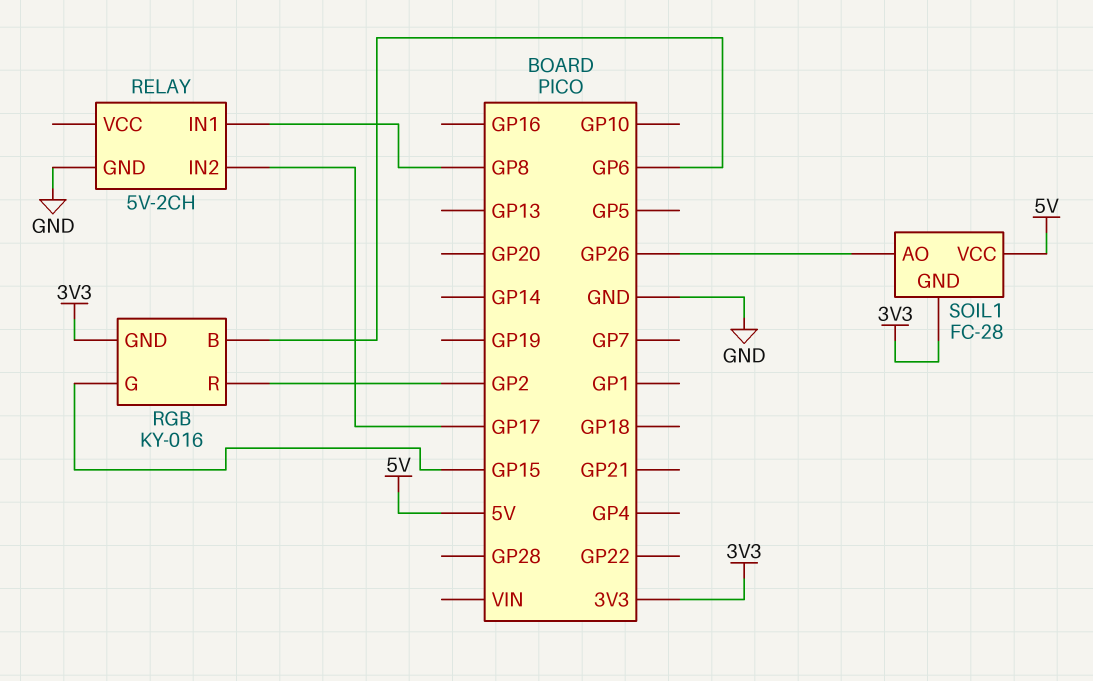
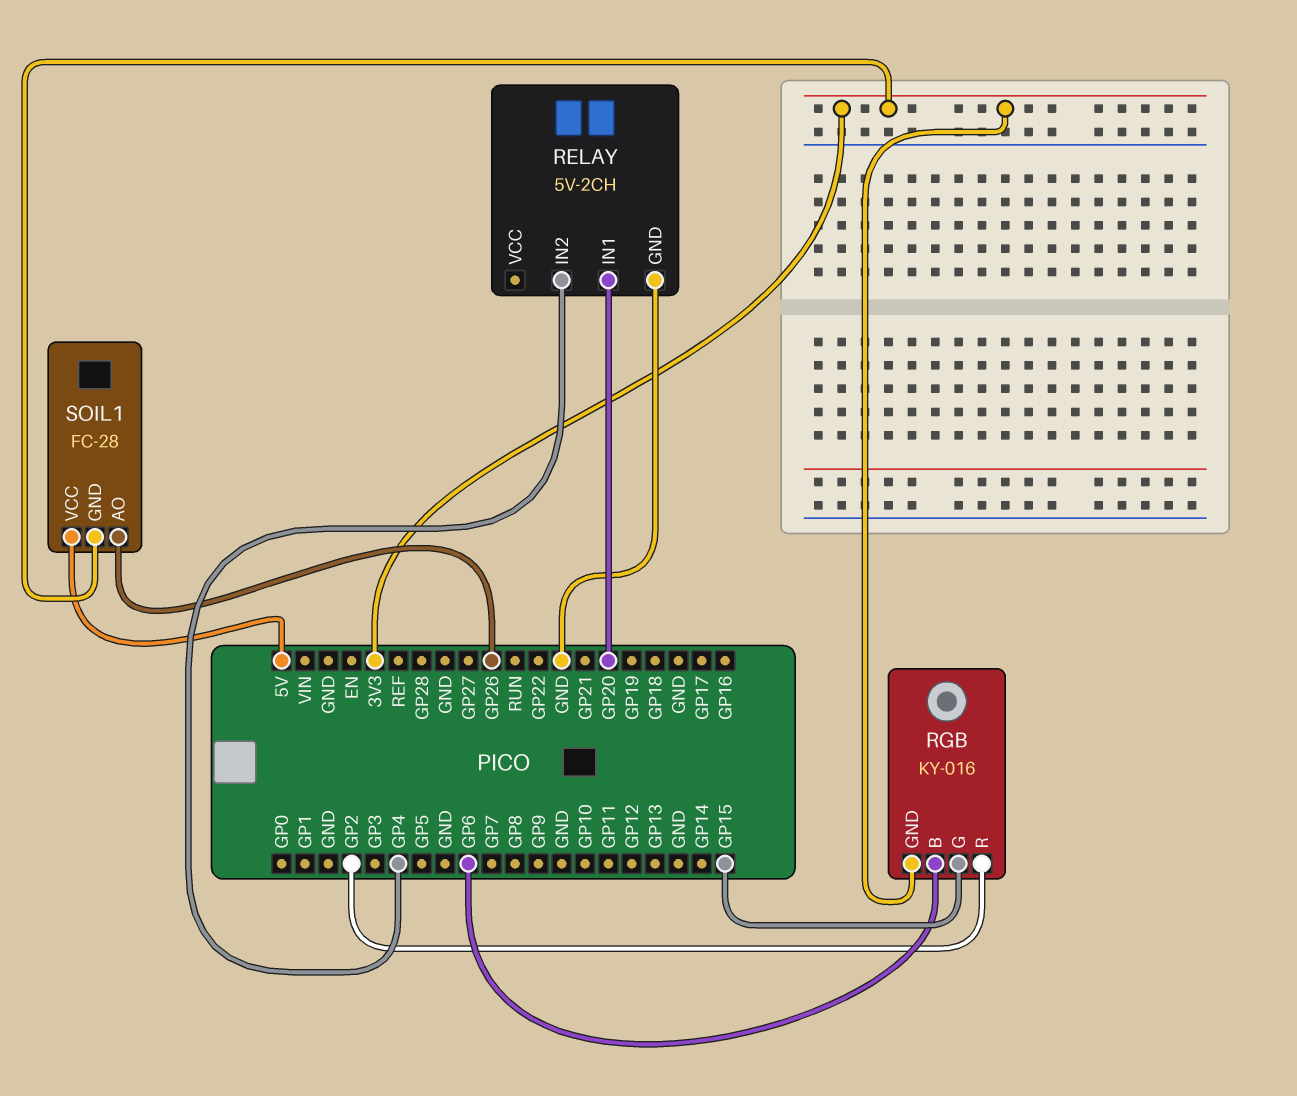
RELAY pin IN1: GP8 -> GP20
RELAY pin IN2: GP17 -> GP4

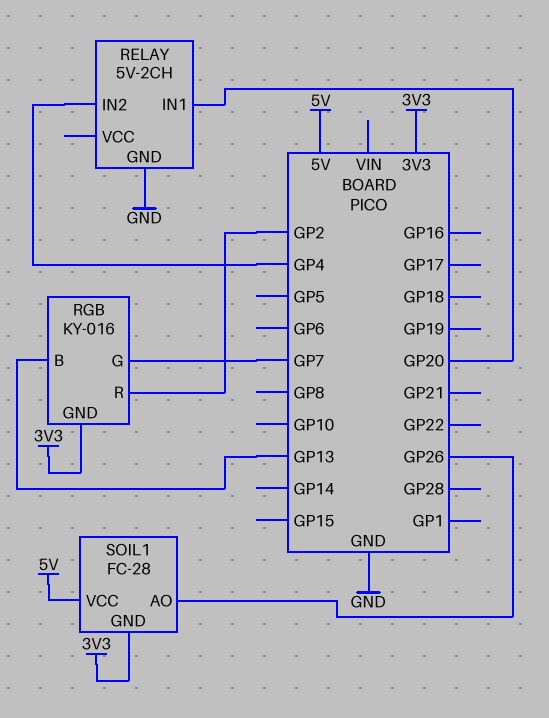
RGB pin B: GP6 -> GP13
RGB pin G: GP15 -> GP7

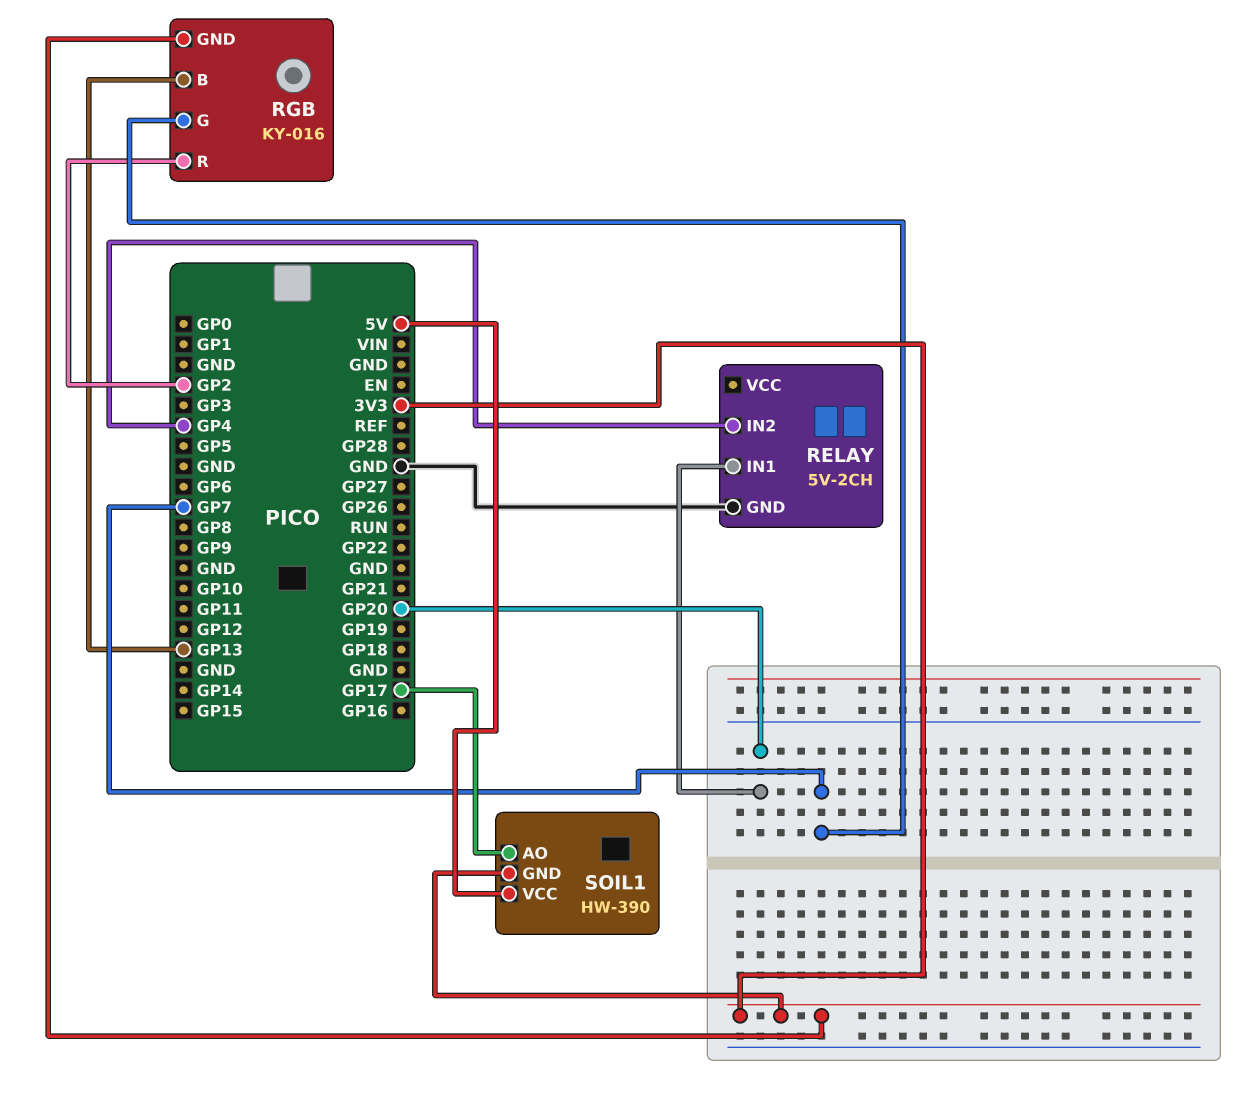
SOIL1: FC-28 -> HW-390
SOIL1 pin AO: GP26 -> GP17

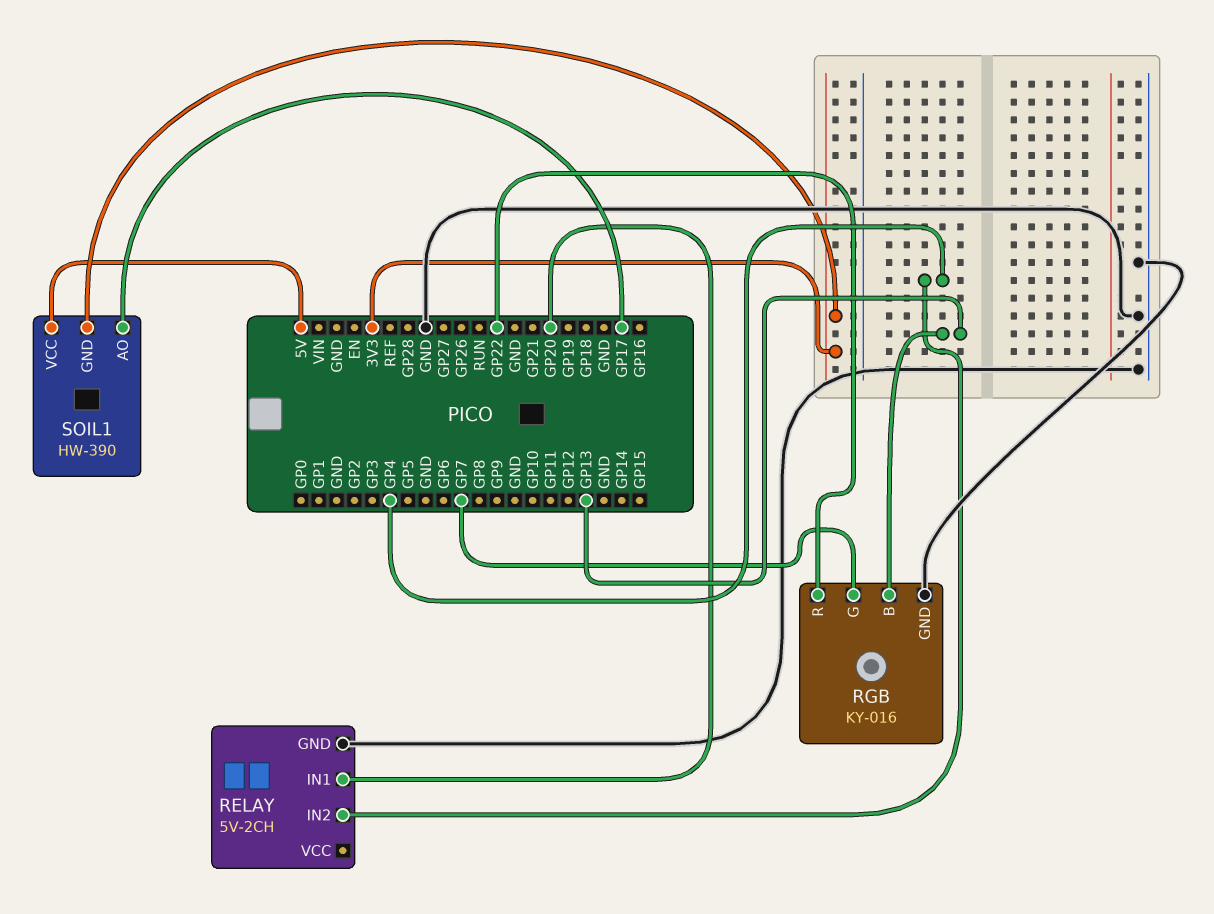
RGB pin GND: 3V3 -> GND
RGB pin R: GP2 -> GP22

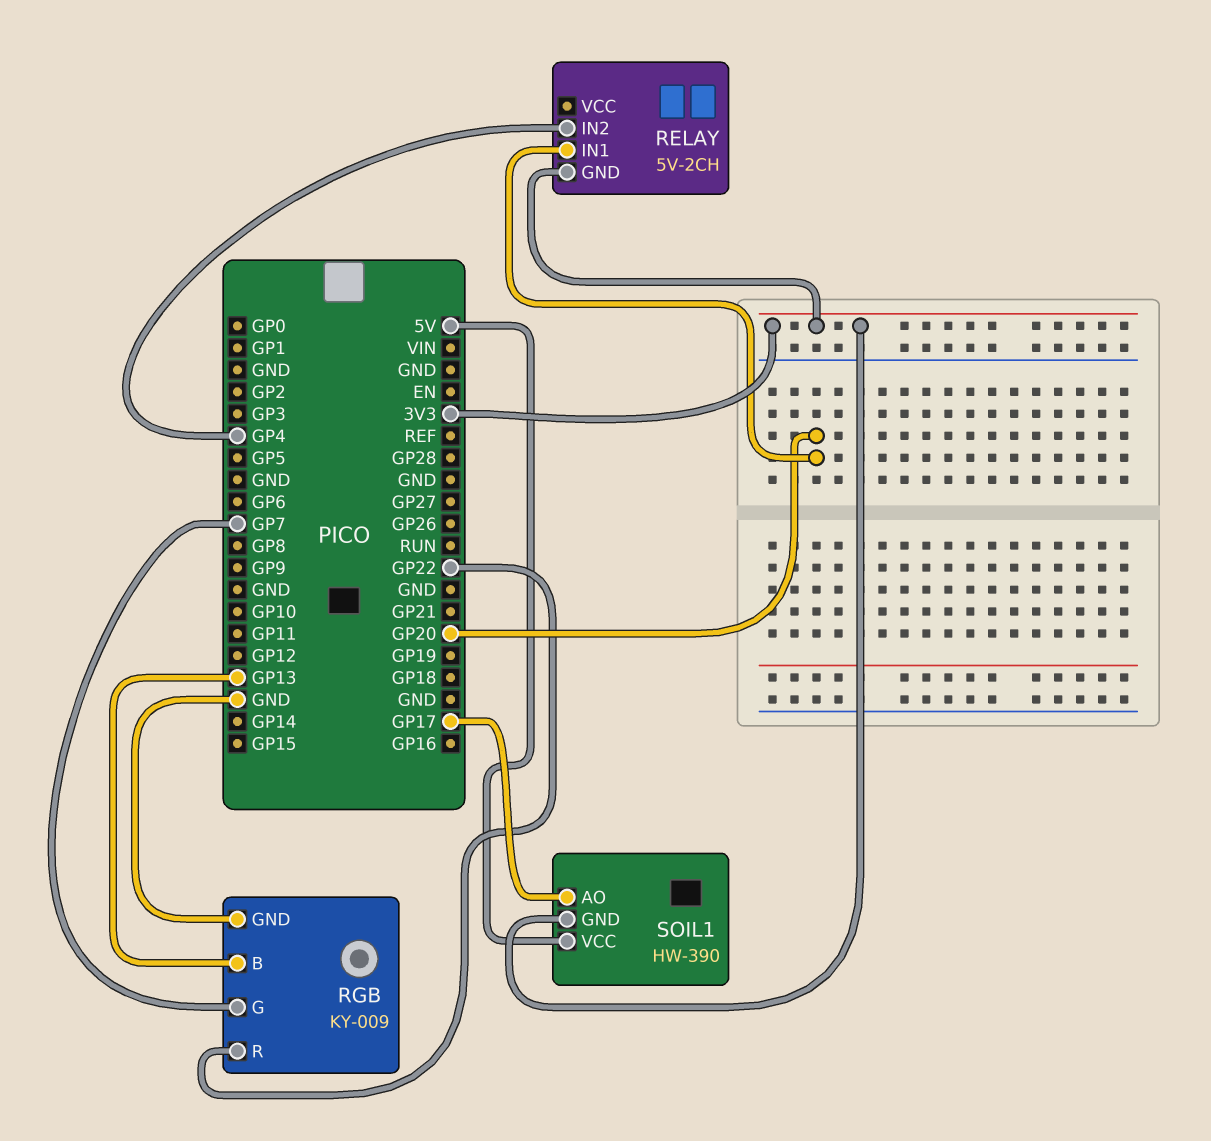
RELAY pin GND: GND -> 3V3
RGB: KY-016 -> KY-009

